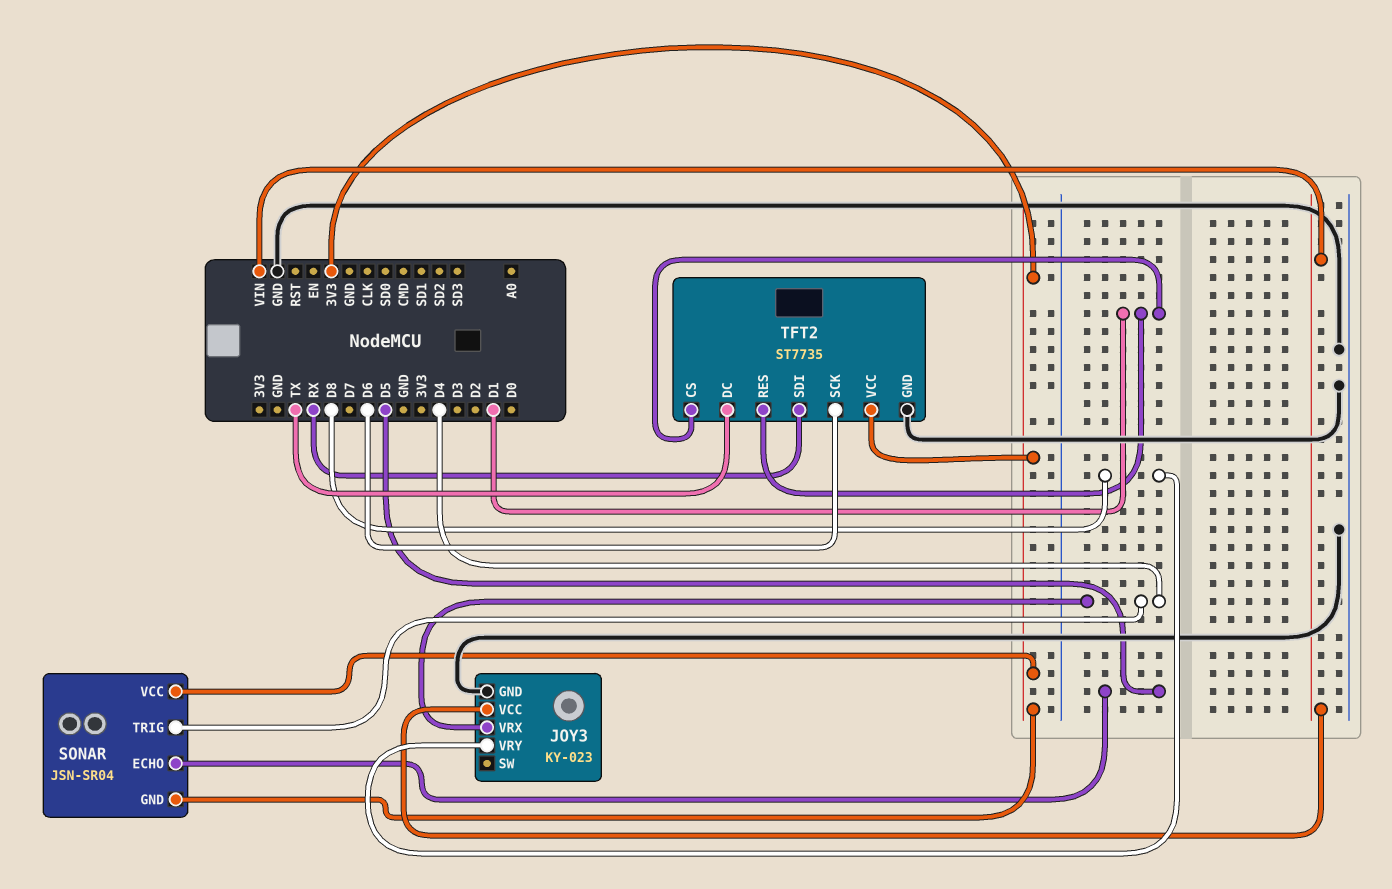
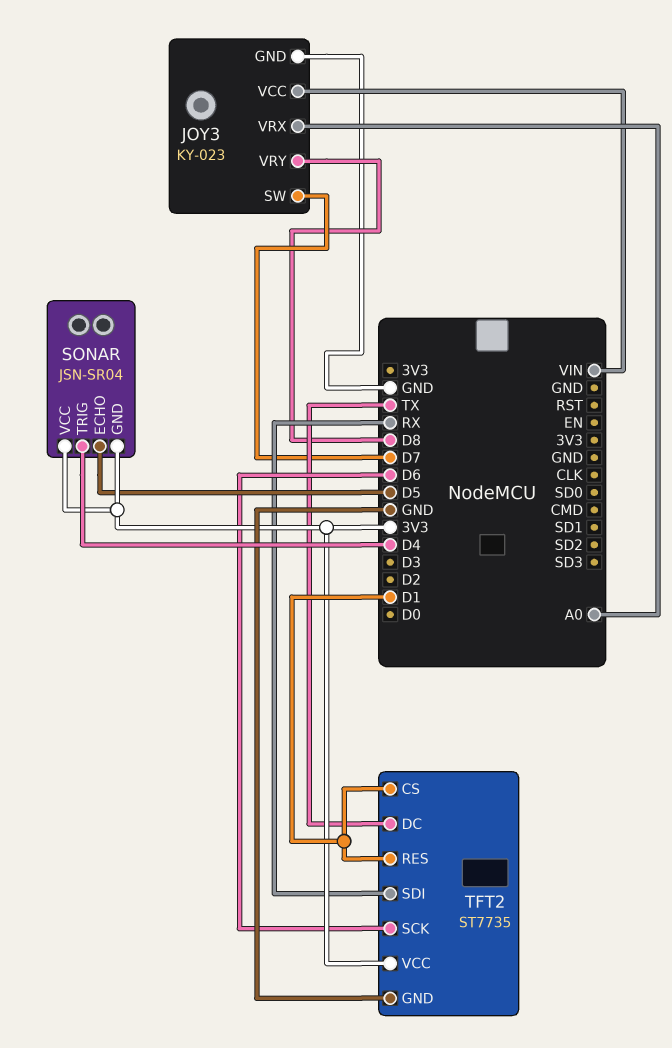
JOY3 pin SW: none -> D7
JOY3 pin VRX: D4 -> A0

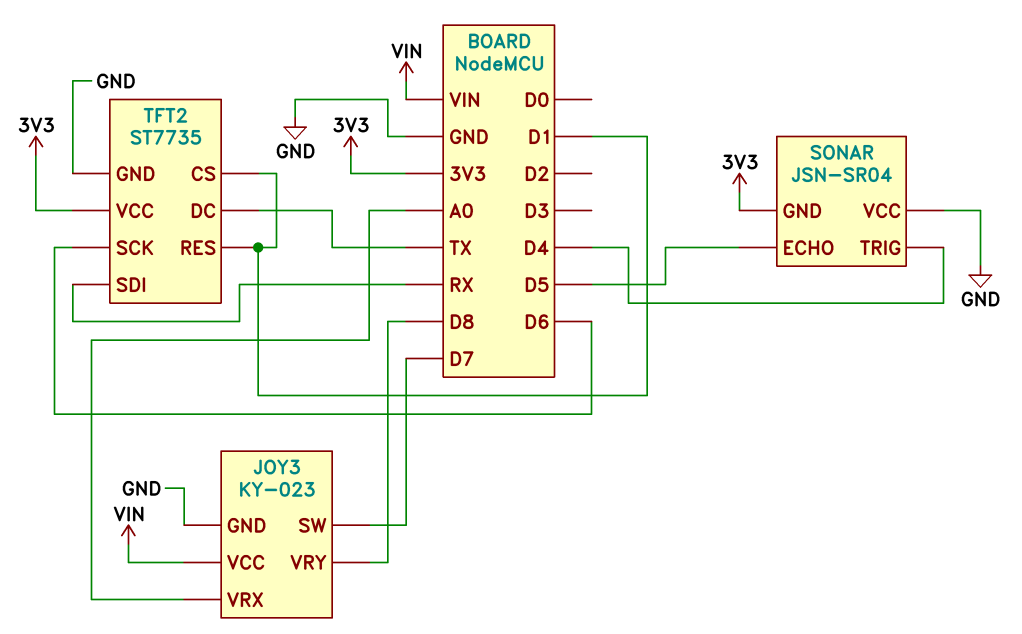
SONAR pin VCC: 3V3 -> GND

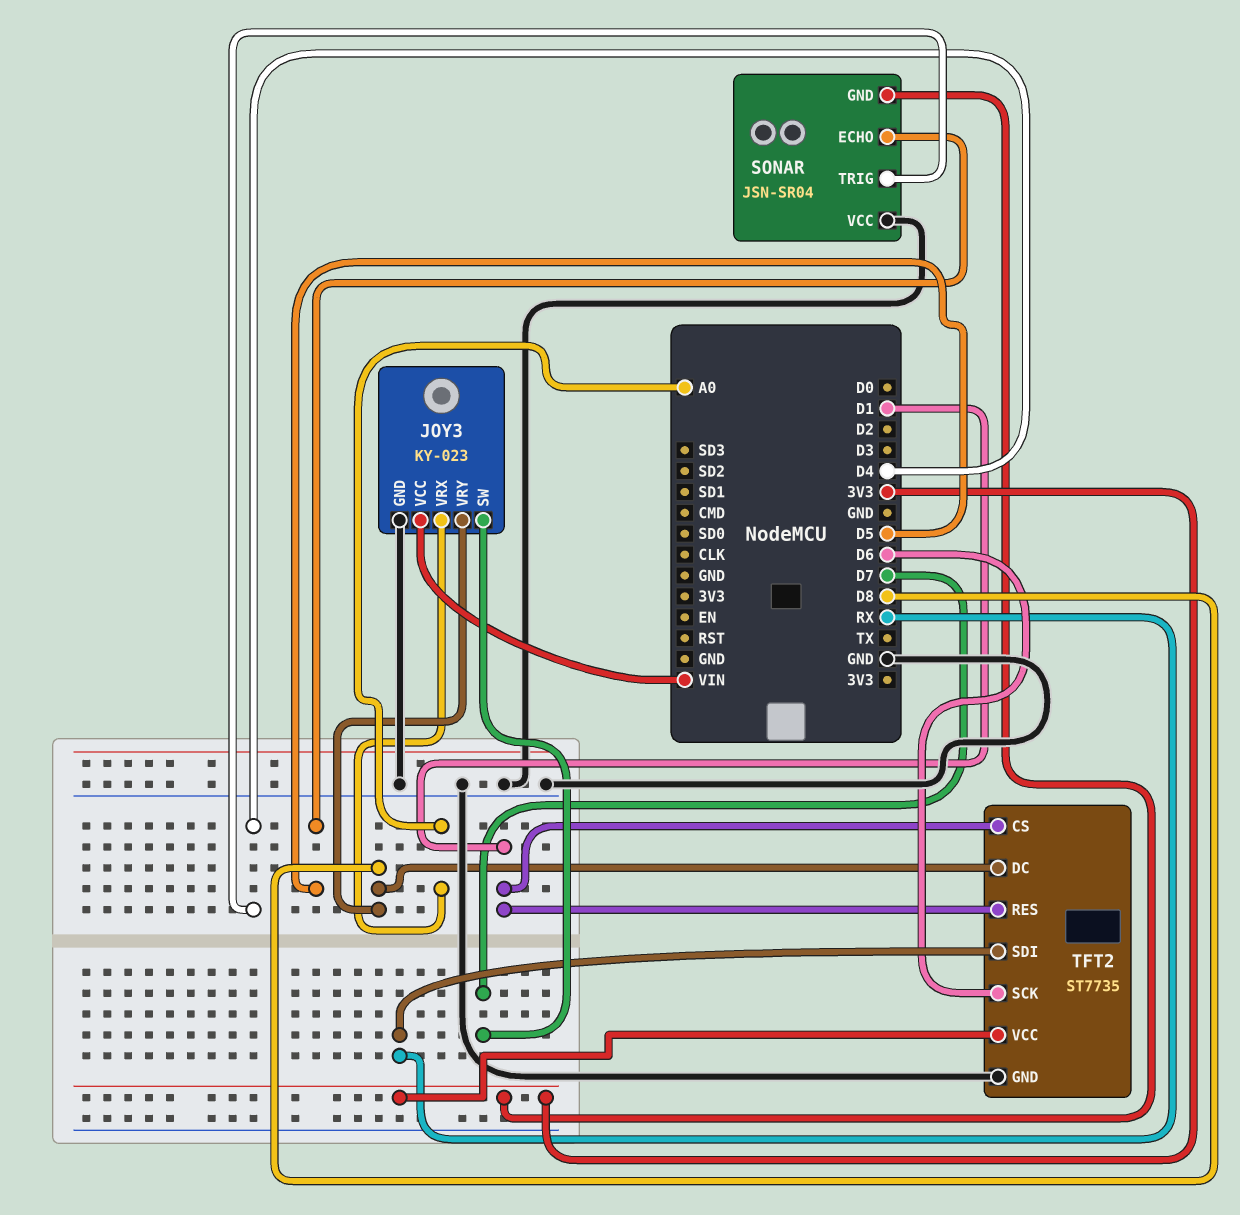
TFT2 pin DC: TX -> D8

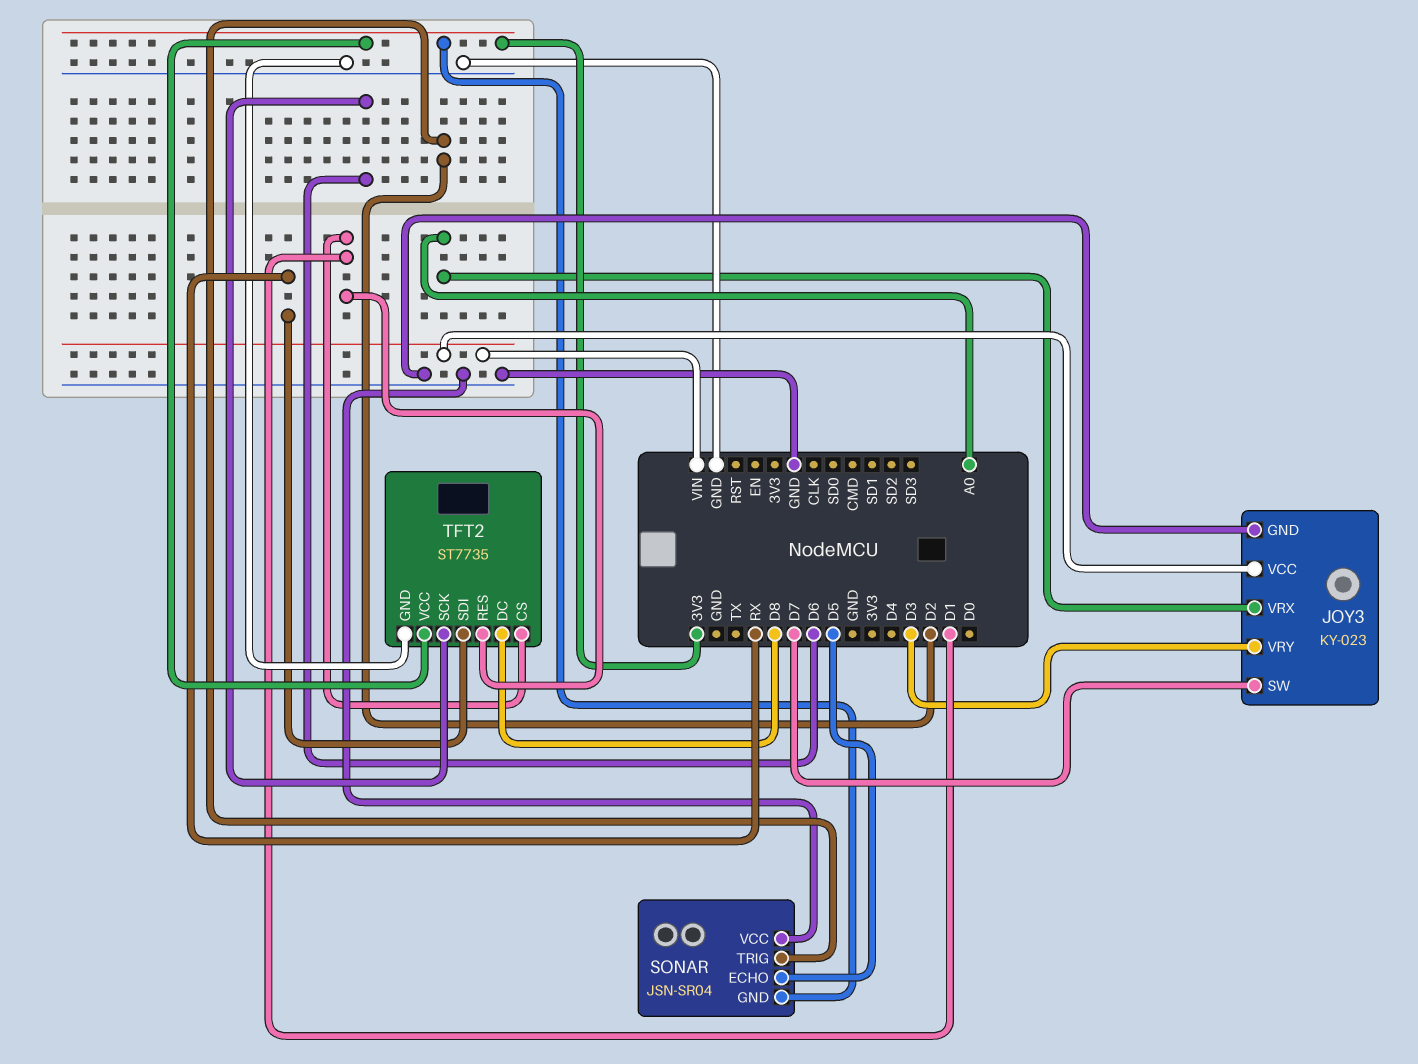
JOY3 pin VRY: D8 -> D3
SONAR pin TRIG: D4 -> D2

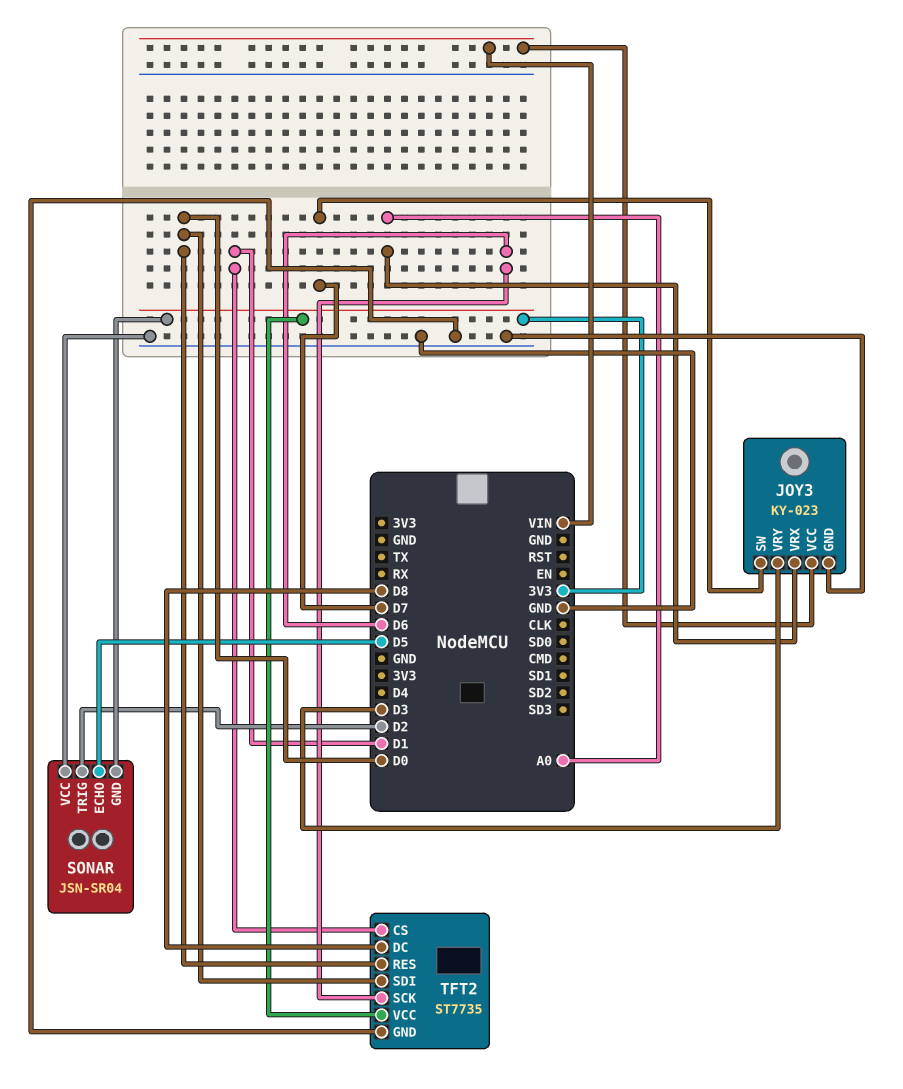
TFT2 pin RES: D1 -> D0
TFT2 pin SDI: RX -> D0

